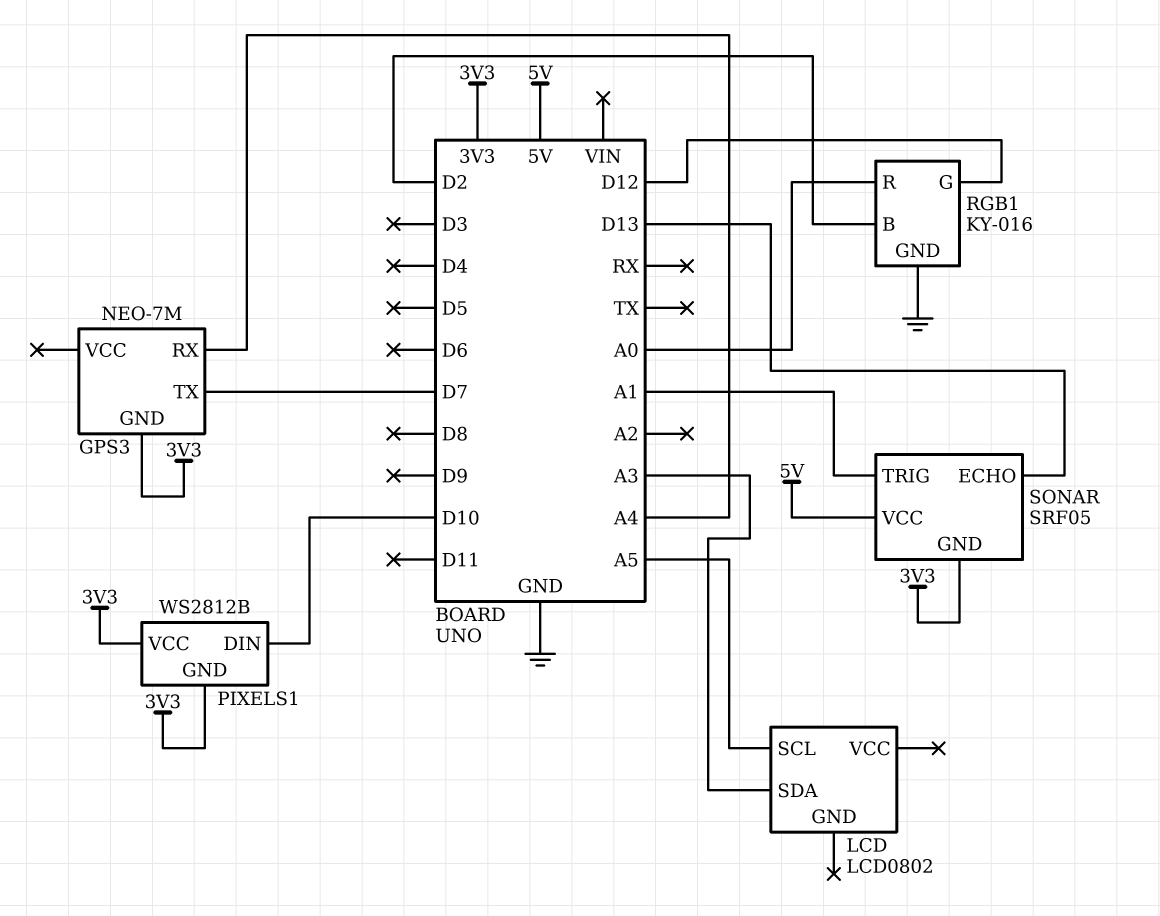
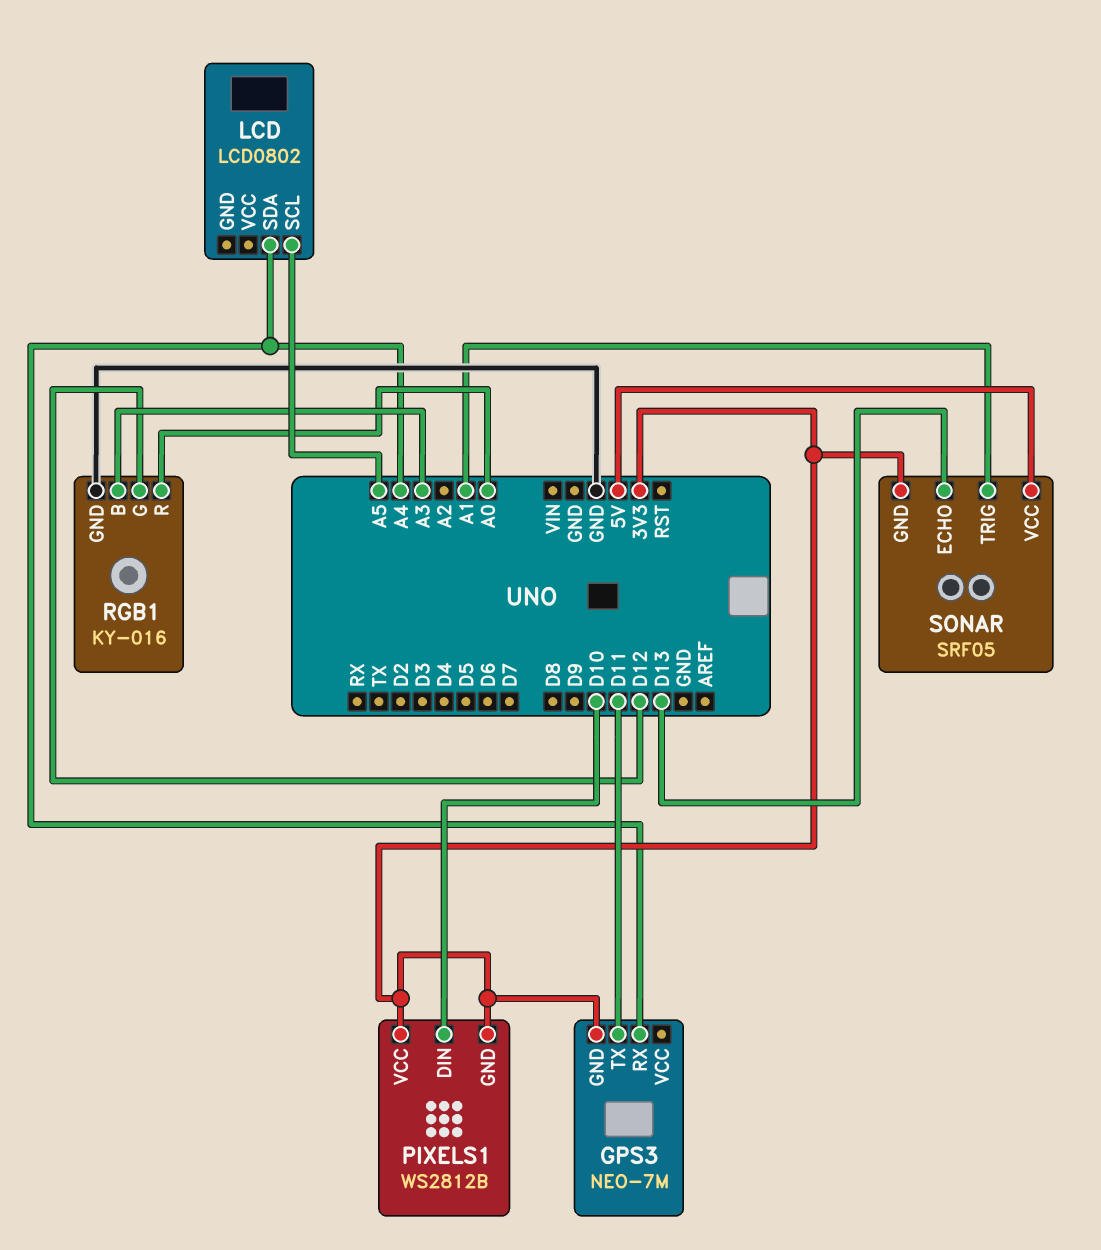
GPS3 pin TX: D7 -> D11
LCD pin SDA: A3 -> A4
RGB1 pin B: D2 -> A3

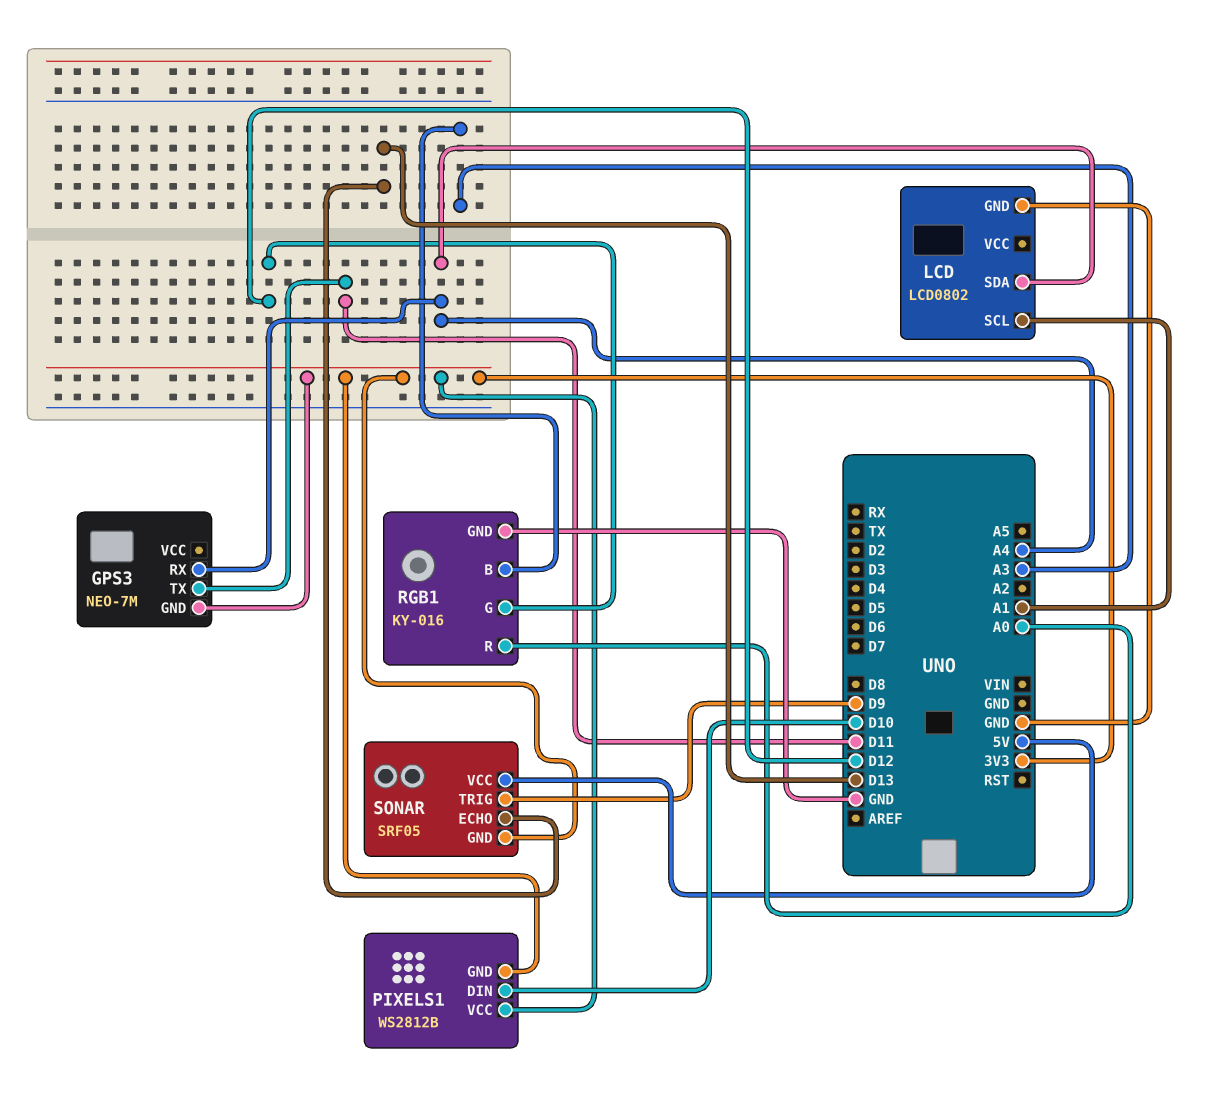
LCD pin GND: none -> GND
LCD pin SCL: A5 -> A1
SONAR pin TRIG: A1 -> D9

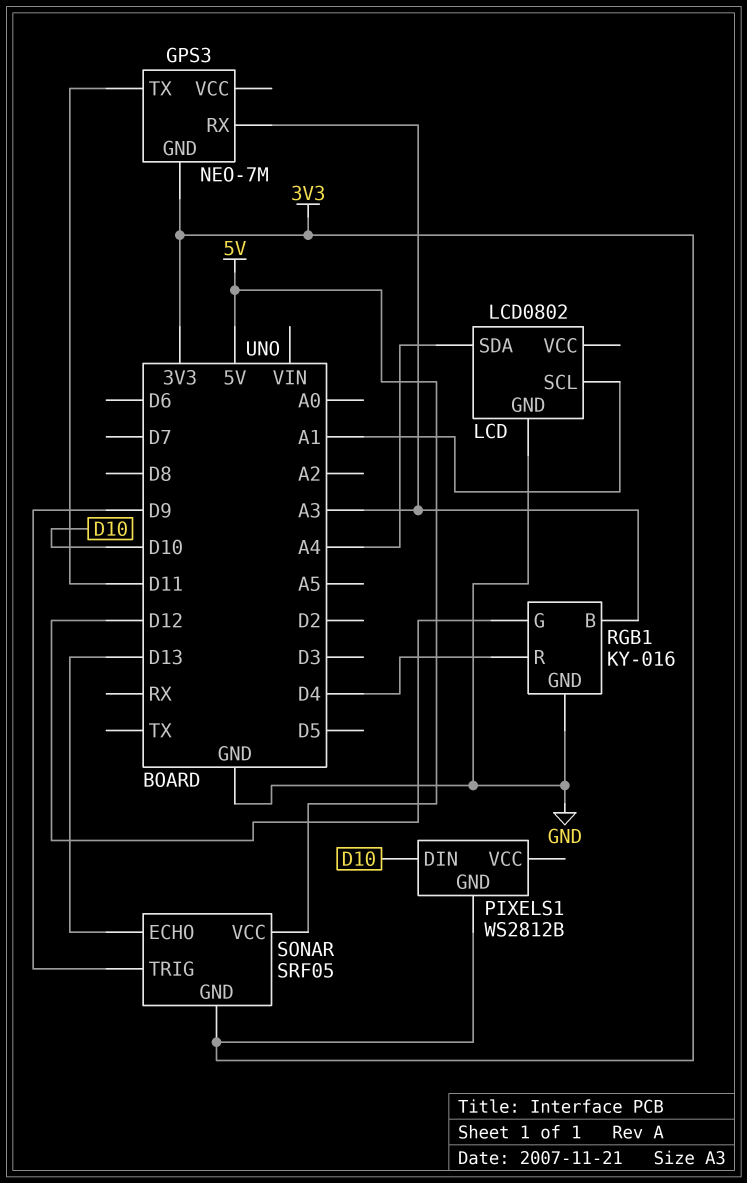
GPS3 pin RX: A4 -> A3
PIXELS1 pin VCC: 3V3 -> none
RGB1 pin R: A0 -> D4

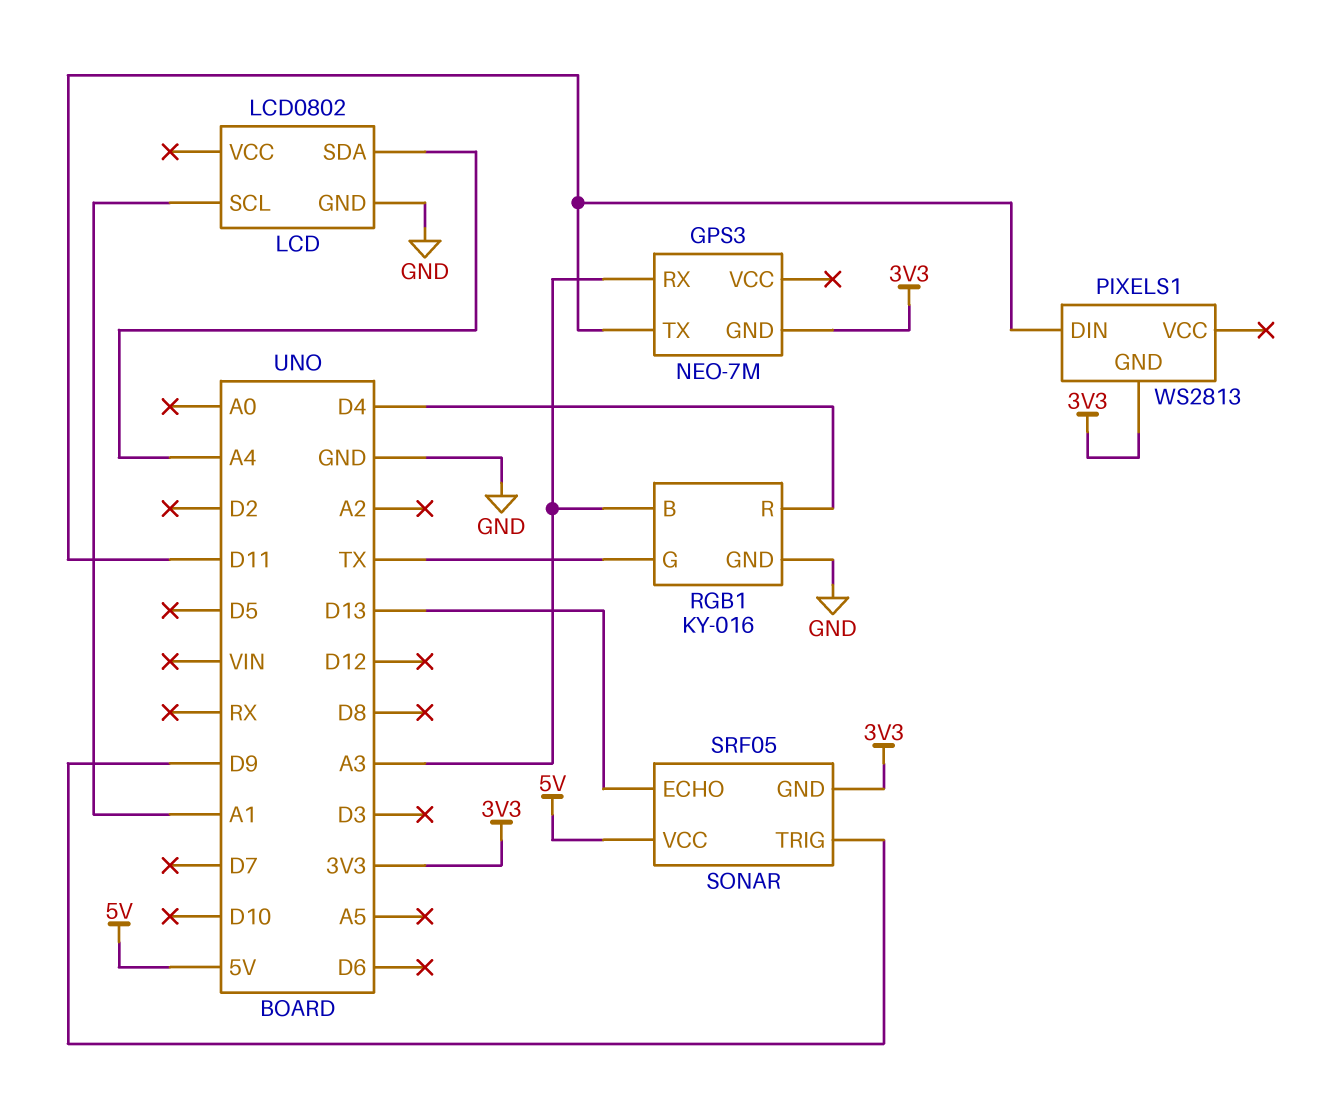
PIXELS1: WS2812B -> WS2813
PIXELS1 pin DIN: D10 -> D11
RGB1 pin G: D12 -> TX

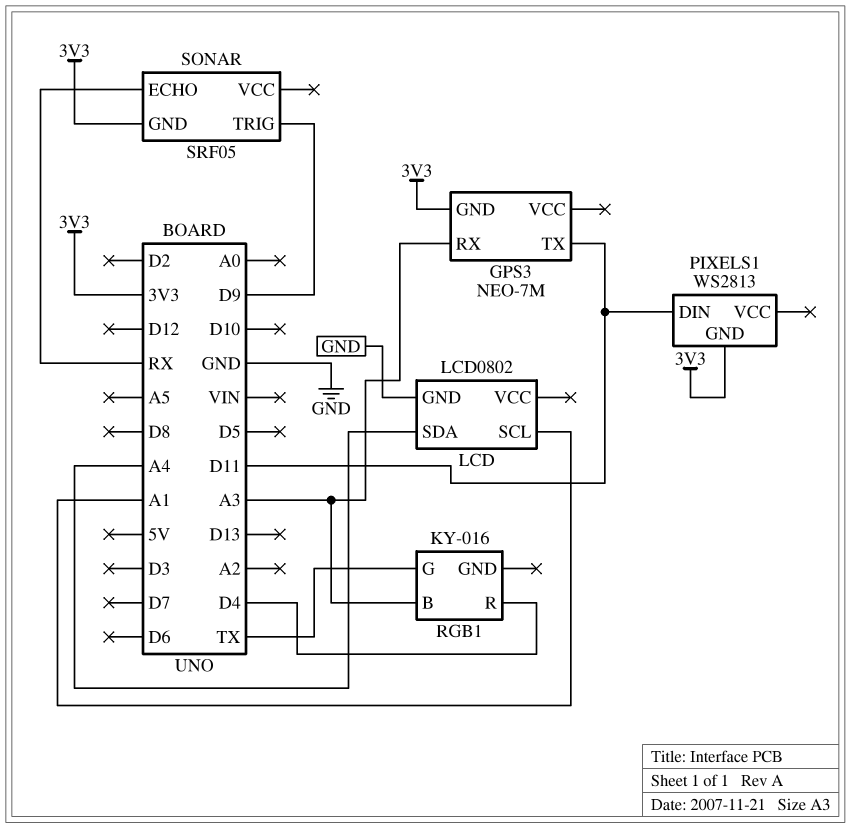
RGB1 pin GND: GND -> none
SONAR pin ECHO: D13 -> RX
SONAR pin VCC: 5V -> none

